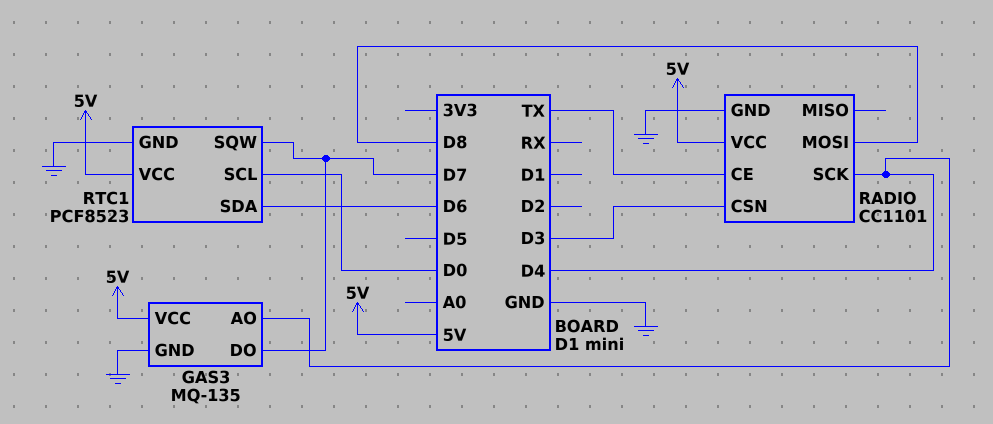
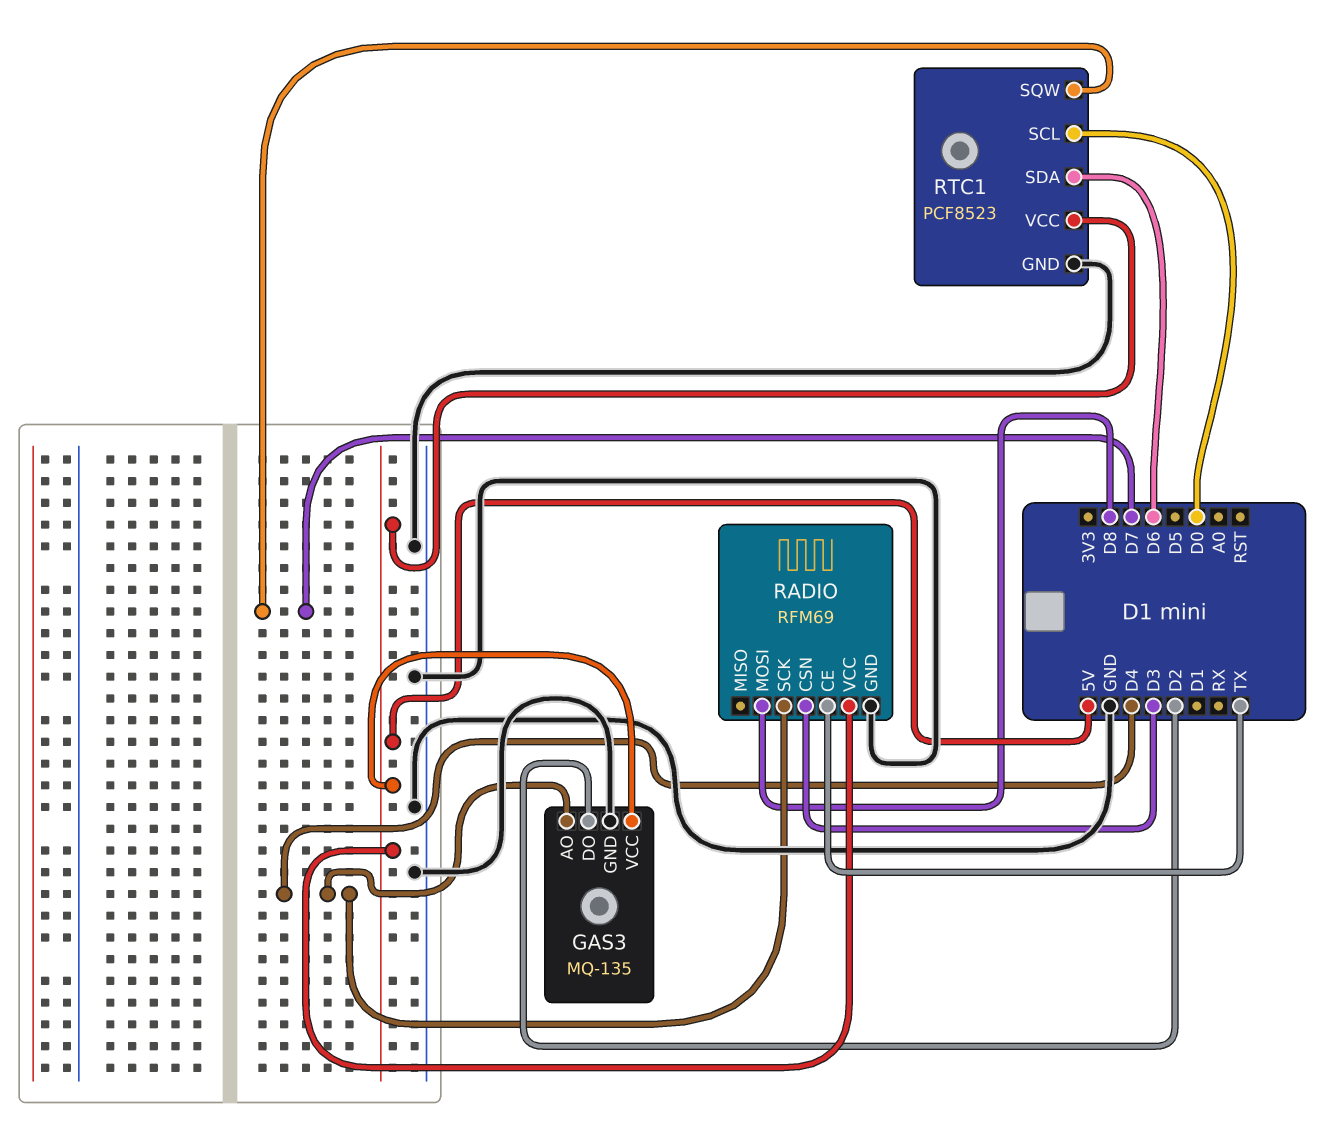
GAS3 pin DO: D7 -> D2
RADIO: CC1101 -> RFM69

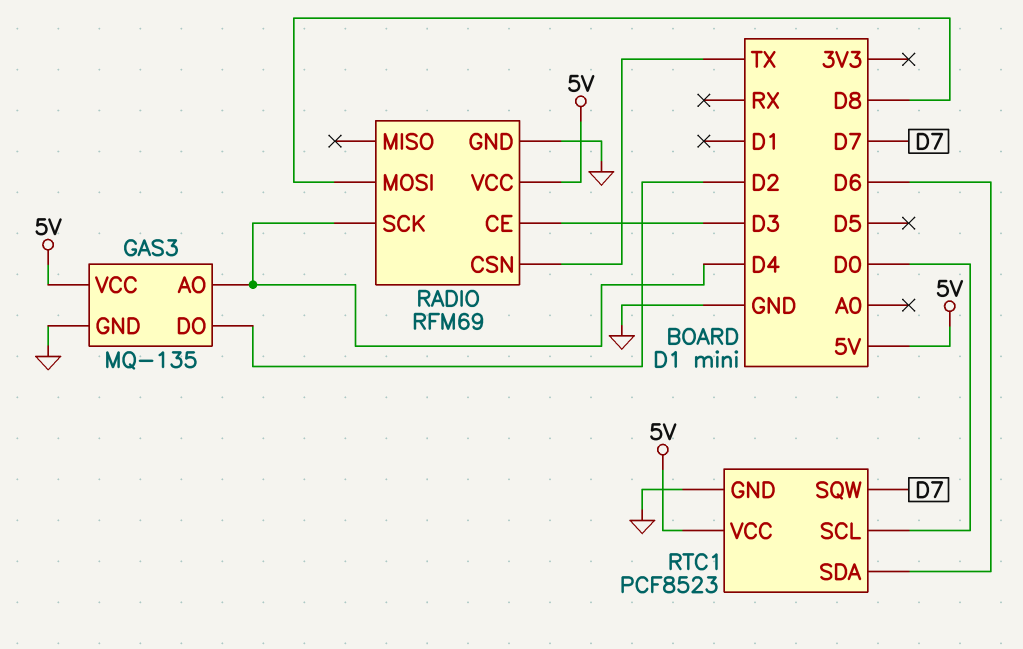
RADIO pin CE: TX -> D3
RADIO pin CSN: D3 -> TX

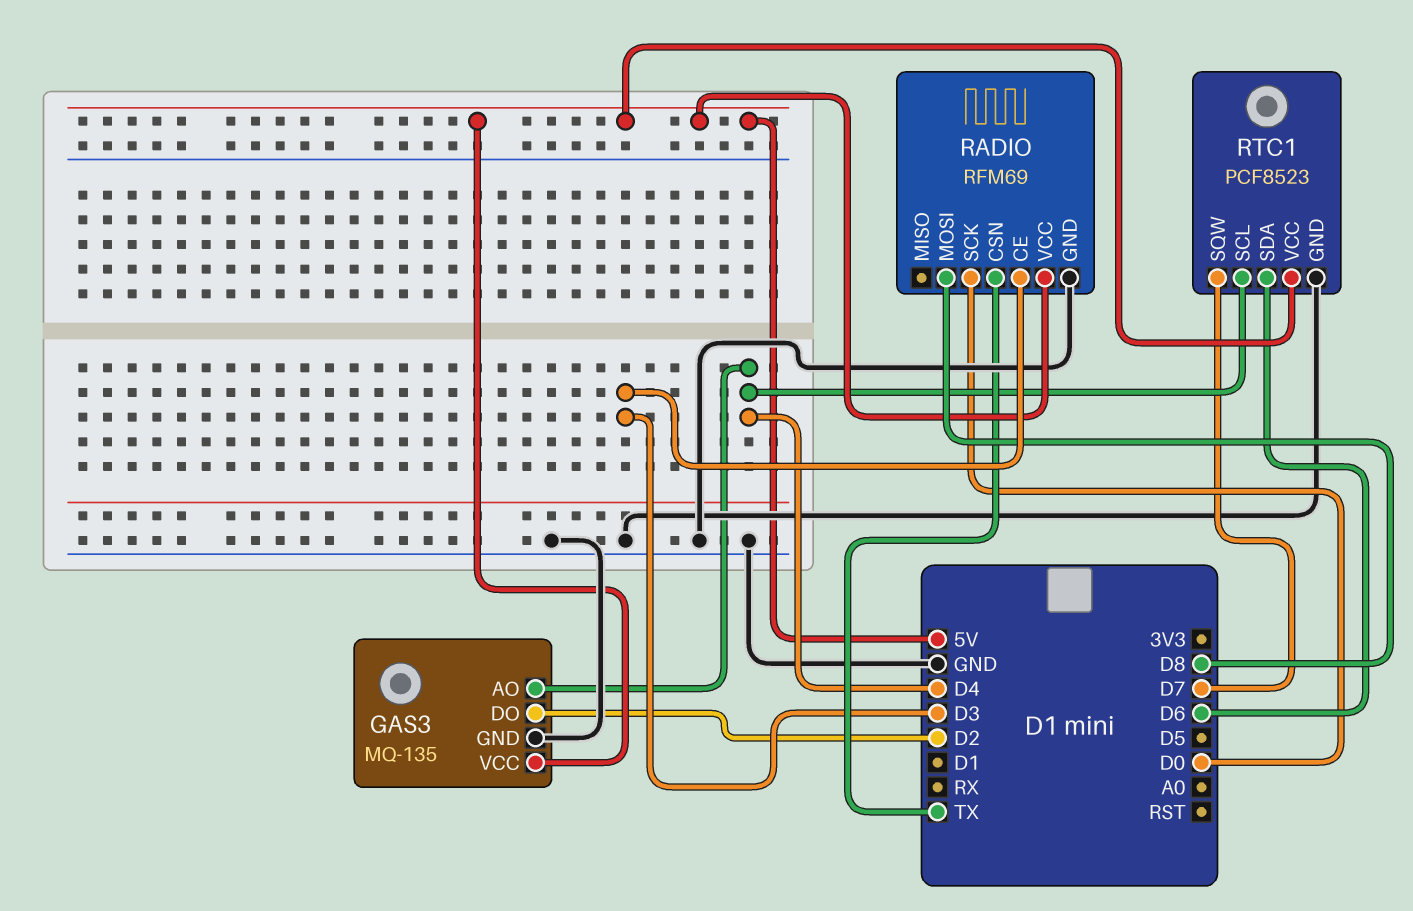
RADIO pin SCK: D4 -> D0
RTC1 pin SCL: D0 -> D4

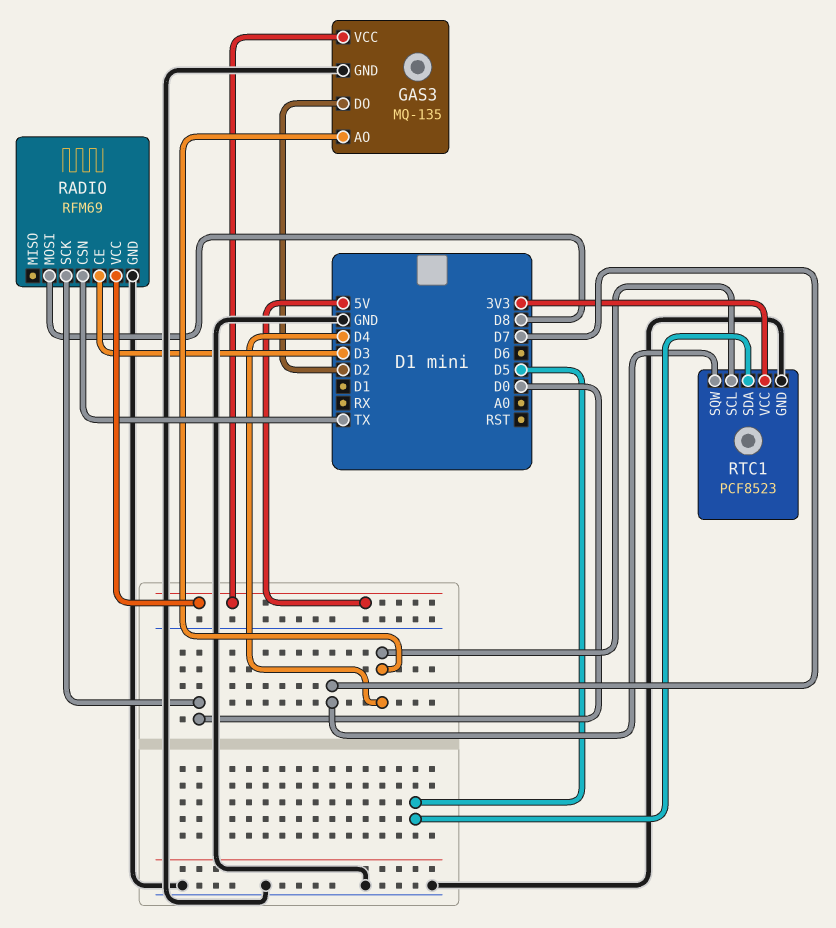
RTC1 pin SDA: D6 -> D5
RTC1 pin VCC: 5V -> 3V3

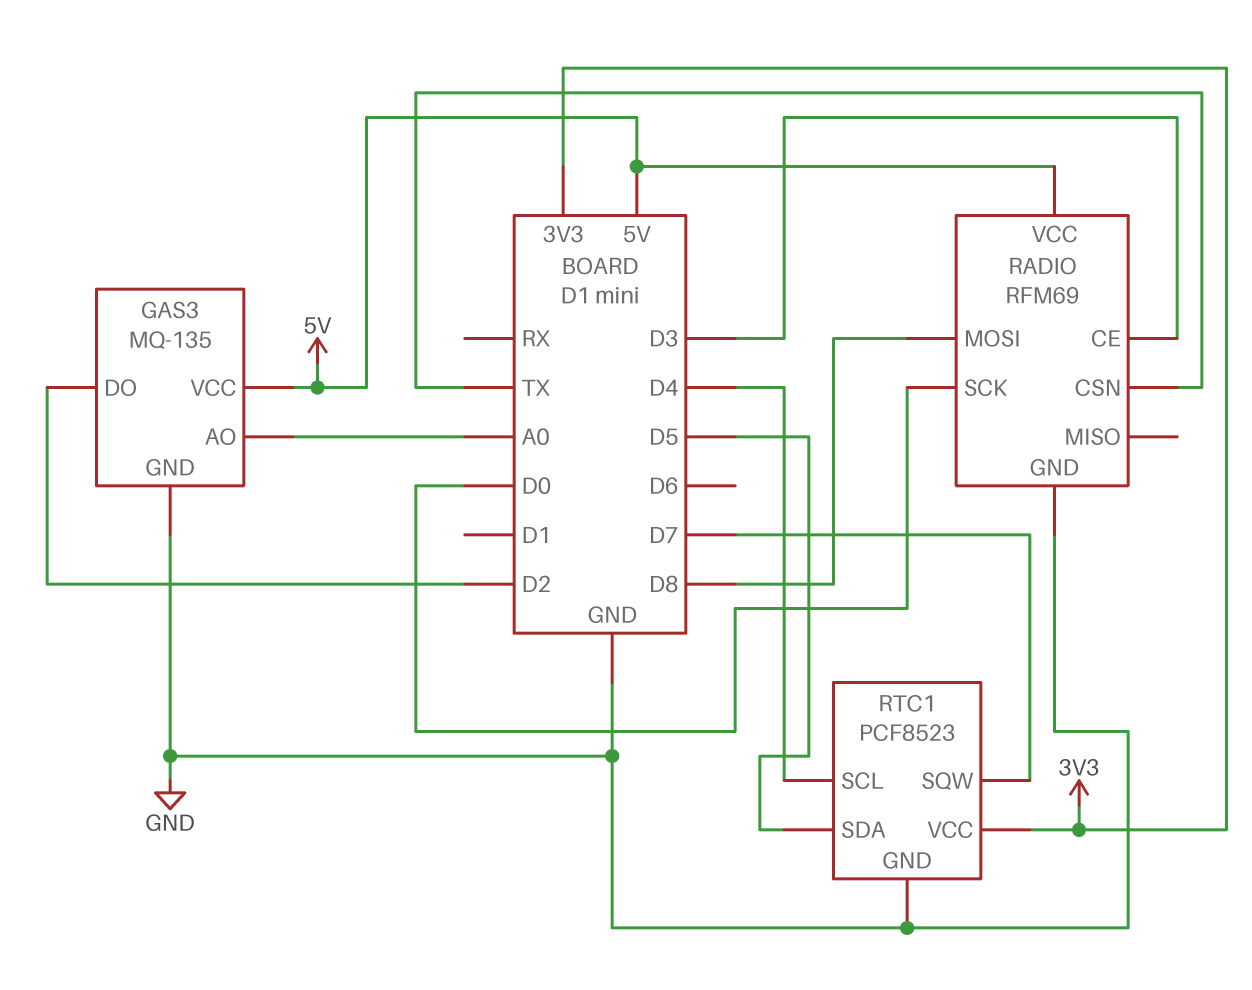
GAS3 pin AO: D4 -> A0

